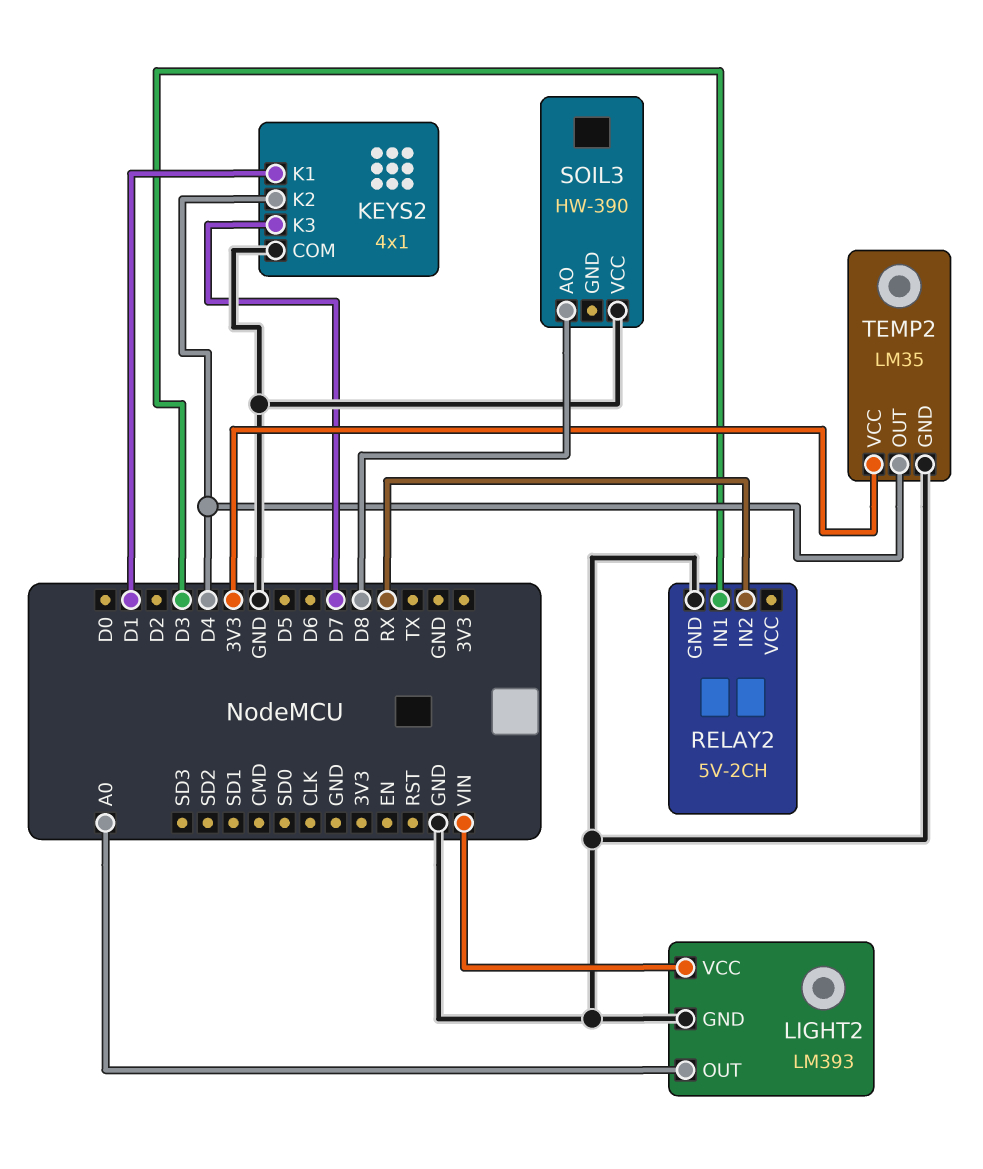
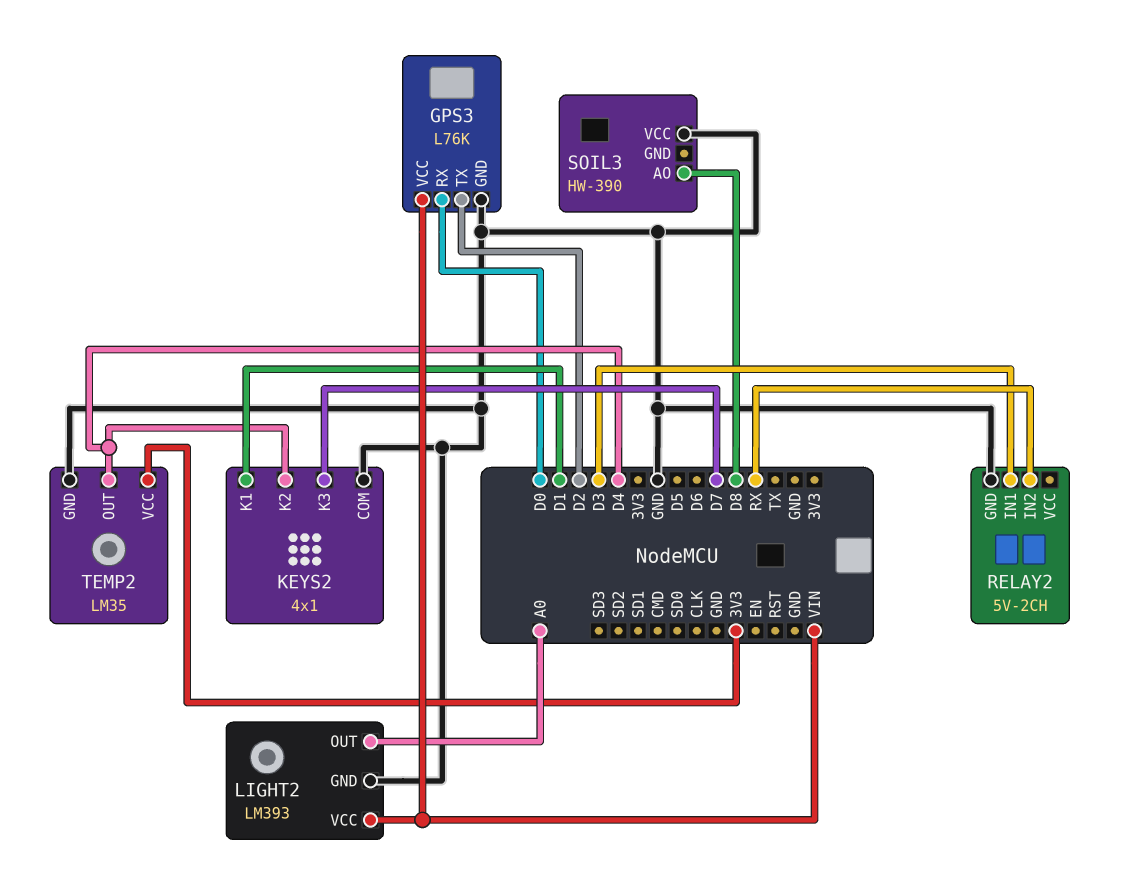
GPS3: none -> L76K
GPS3 pin GND: none -> GND
GPS3 pin RX: none -> D0
GPS3 pin TX: none -> D2
GPS3 pin VCC: none -> VIN

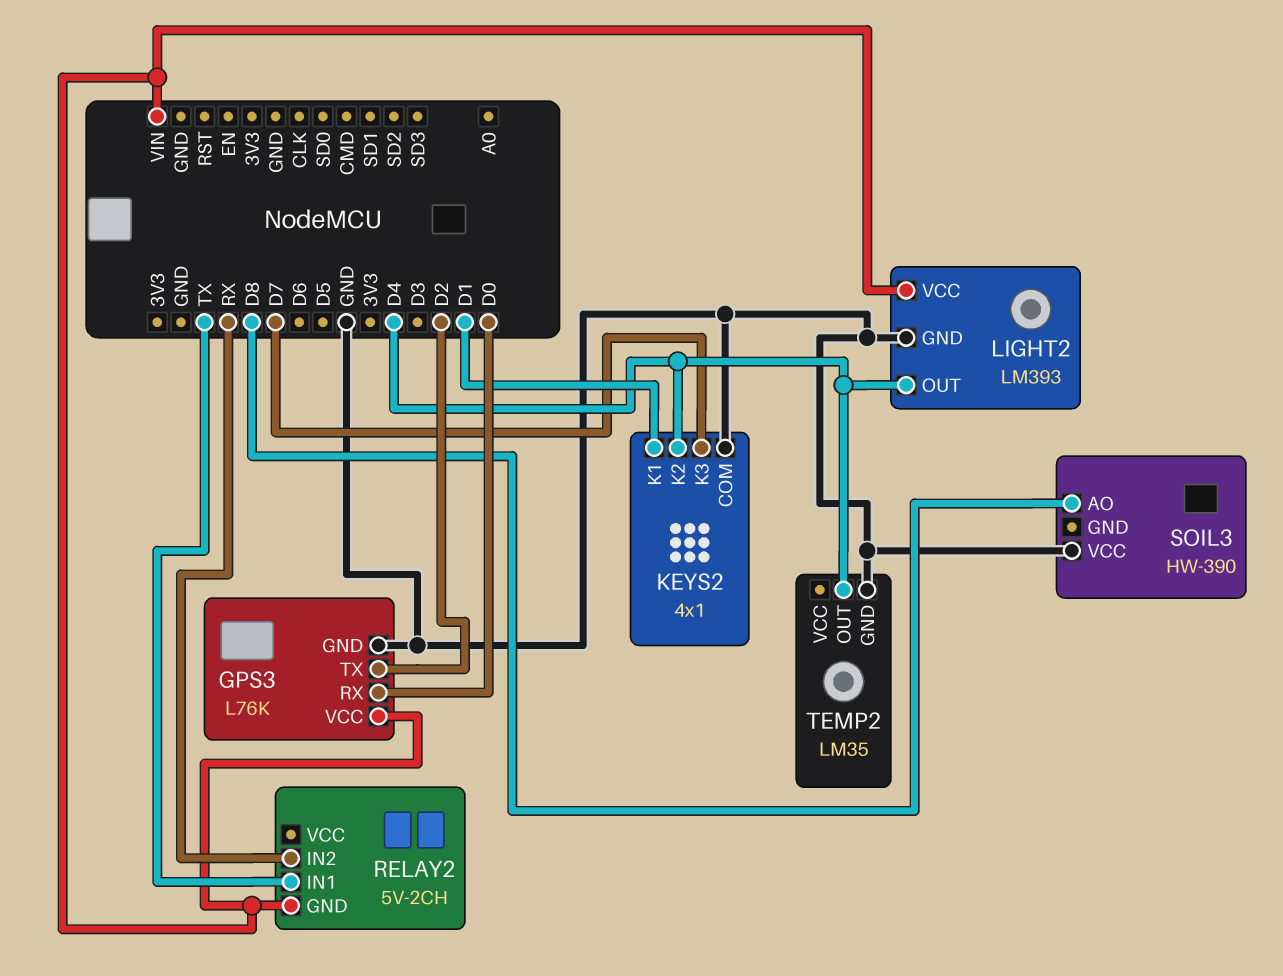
LIGHT2 pin OUT: A0 -> D4
RELAY2 pin GND: GND -> VIN
RELAY2 pin IN1: D3 -> TX
TEMP2 pin VCC: 3V3 -> none

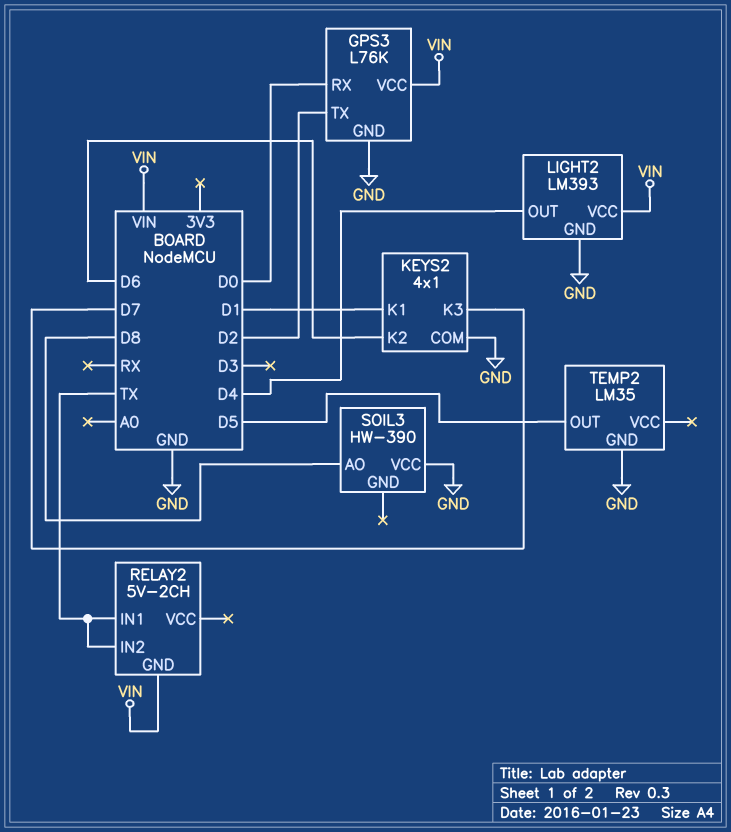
KEYS2 pin K2: D4 -> D6
RELAY2 pin IN2: RX -> TX
TEMP2 pin OUT: D4 -> D5

